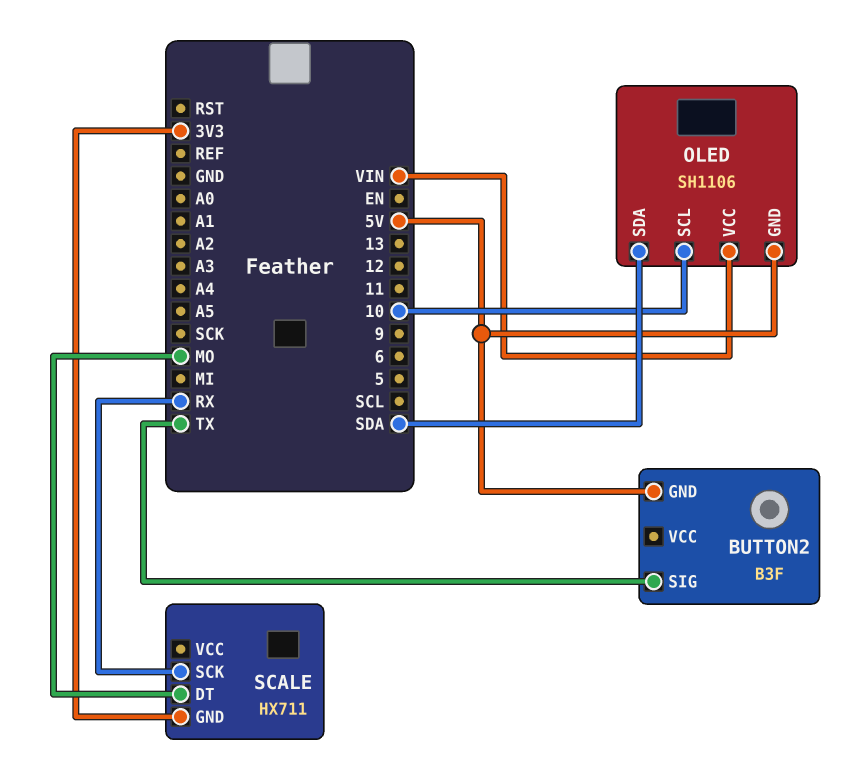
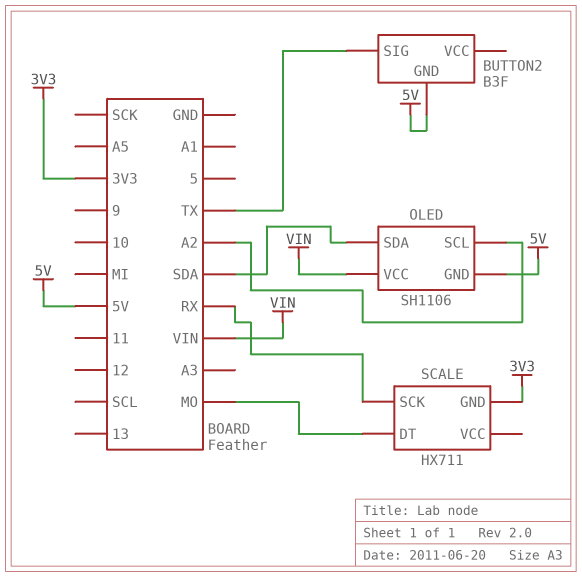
OLED pin SCL: 10 -> A2

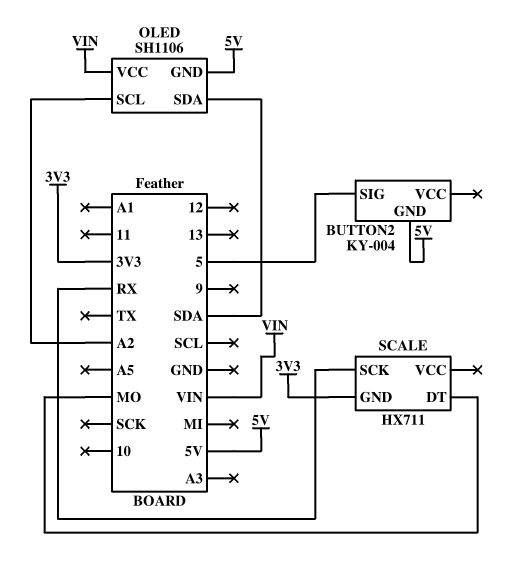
BUTTON2: B3F -> KY-004
BUTTON2 pin SIG: TX -> 5

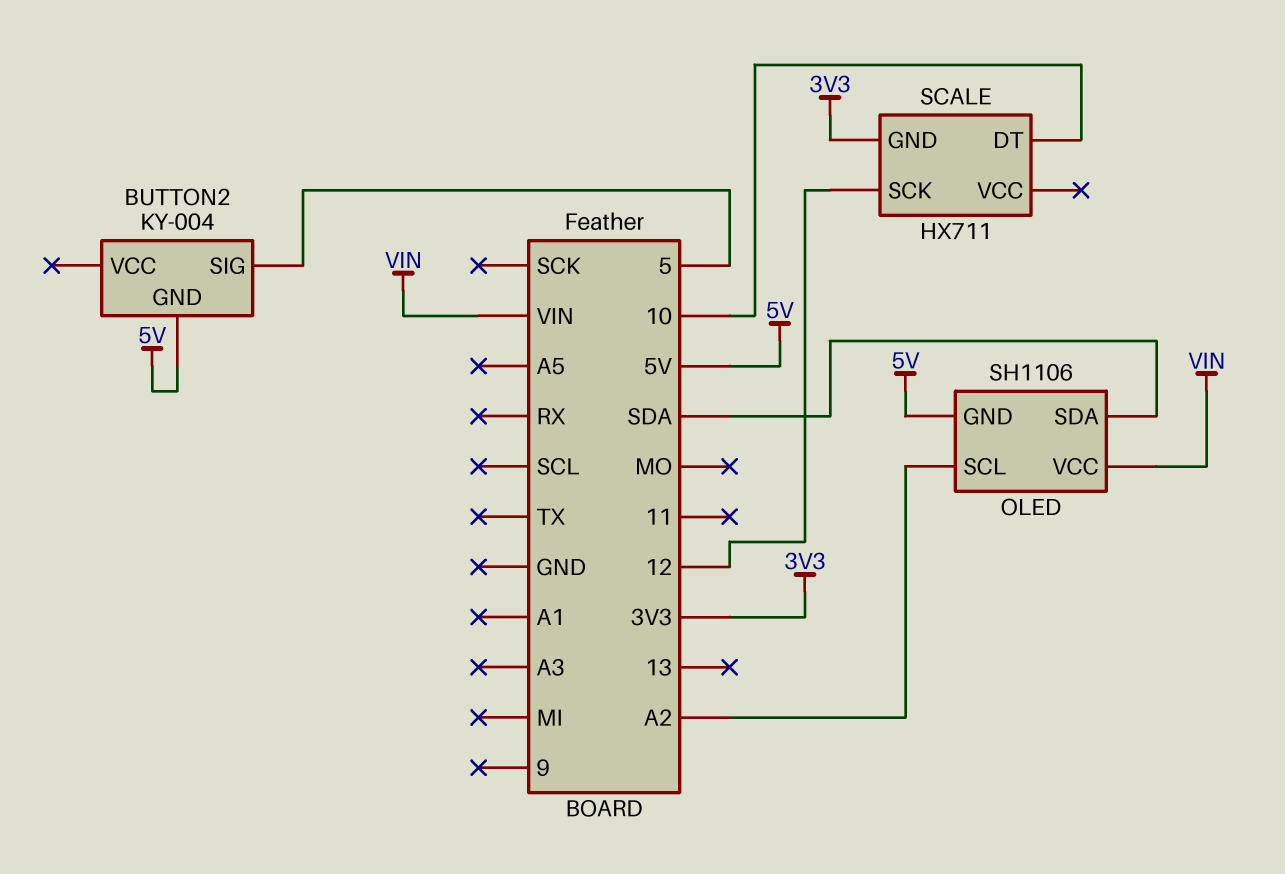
SCALE pin DT: MO -> 10
SCALE pin SCK: RX -> 12

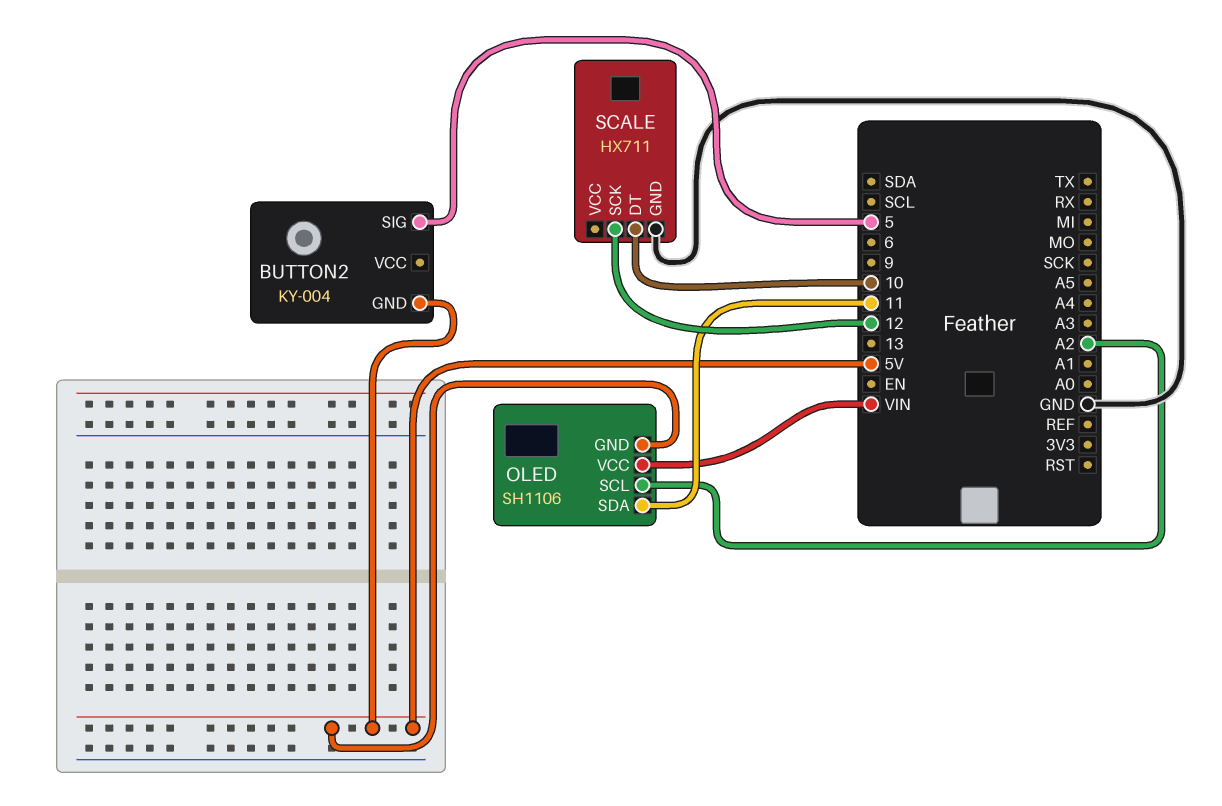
OLED pin SDA: SDA -> 11
SCALE pin GND: 3V3 -> GND

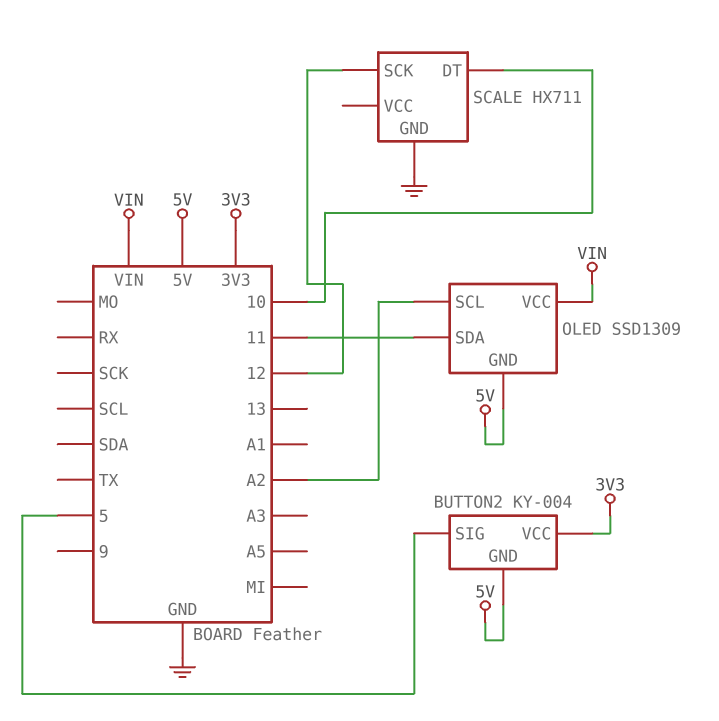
BUTTON2 pin VCC: none -> 3V3
OLED: SH1106 -> SSD1309

